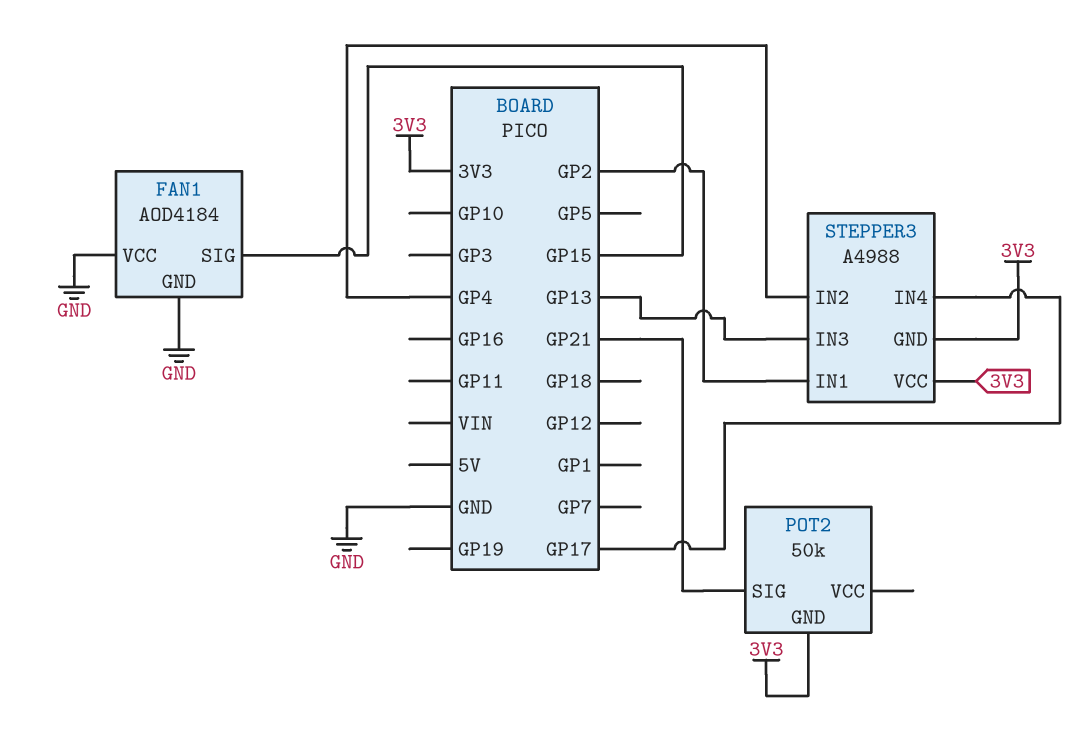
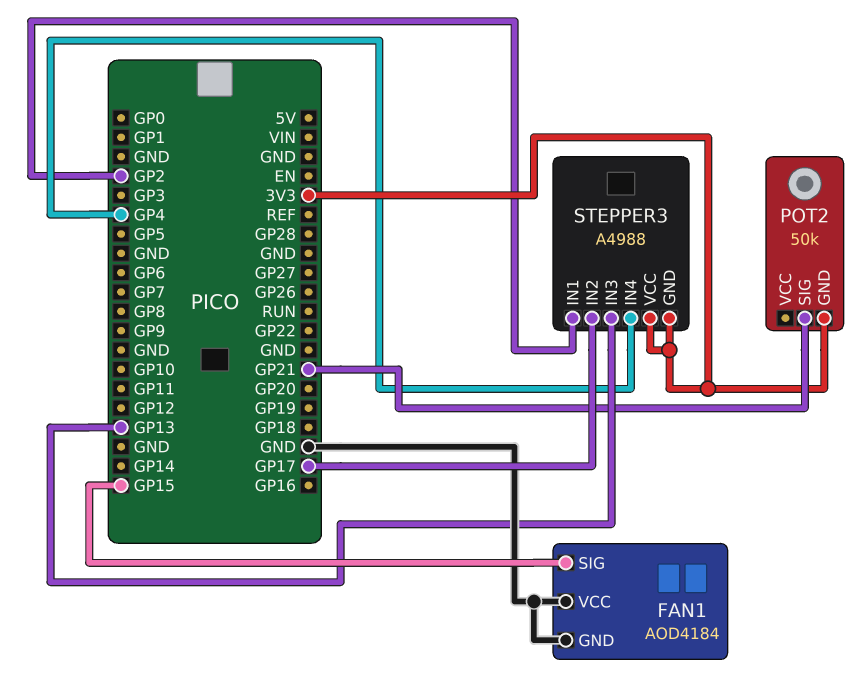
STEPPER3 pin IN2: GP4 -> GP17
STEPPER3 pin IN4: GP17 -> GP4

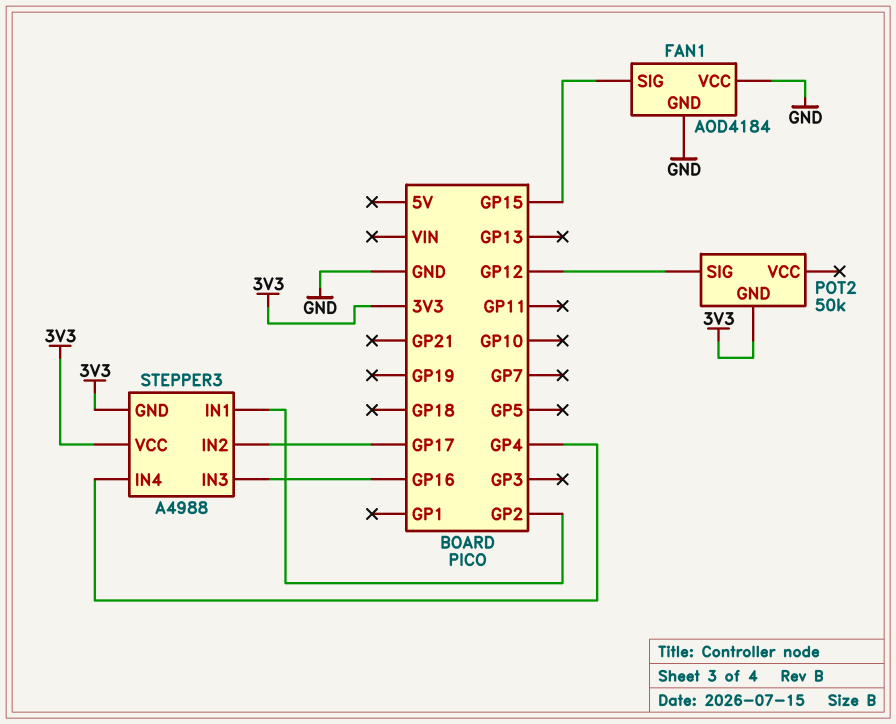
POT2 pin SIG: GP21 -> GP12
STEPPER3 pin IN3: GP13 -> GP16

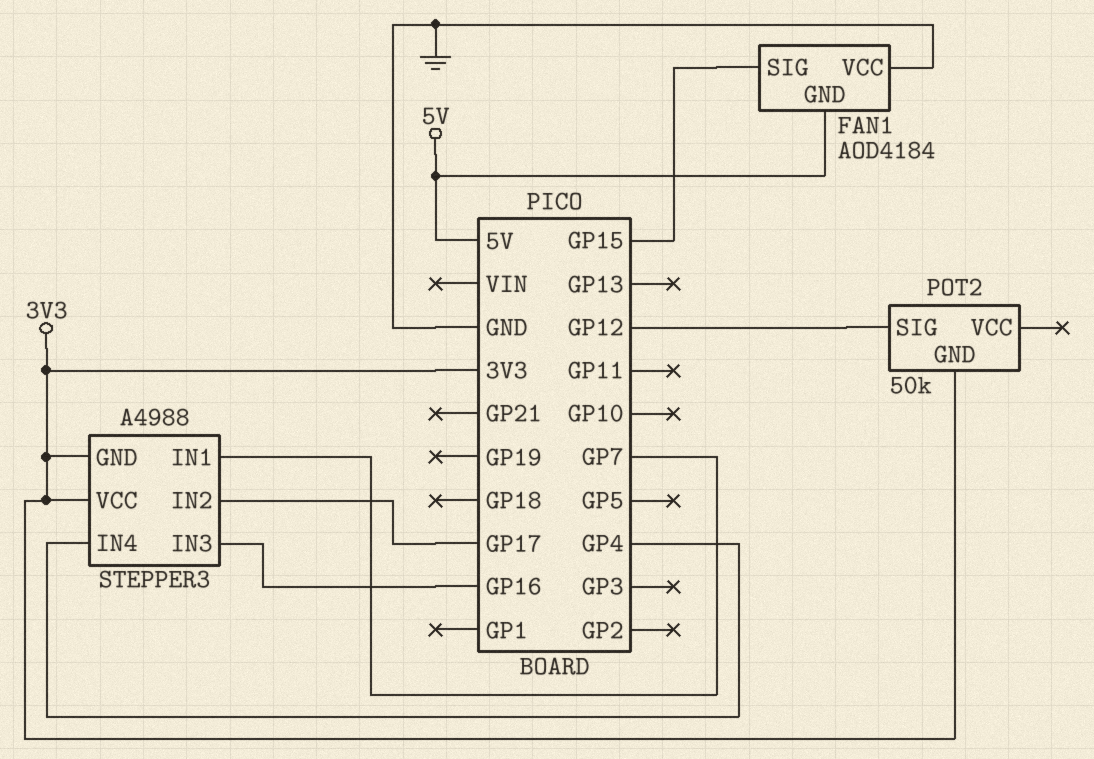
FAN1 pin GND: GND -> 5V
STEPPER3 pin IN1: GP2 -> GP7

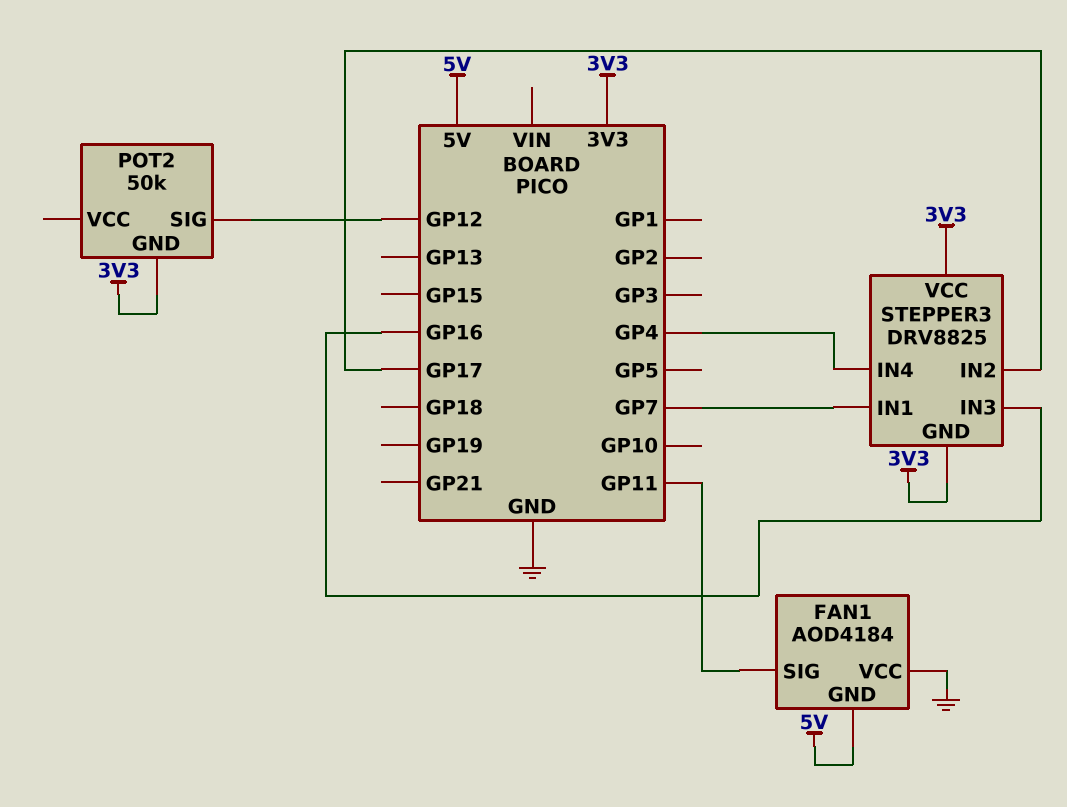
FAN1 pin SIG: GP15 -> GP11
STEPPER3: A4988 -> DRV8825

